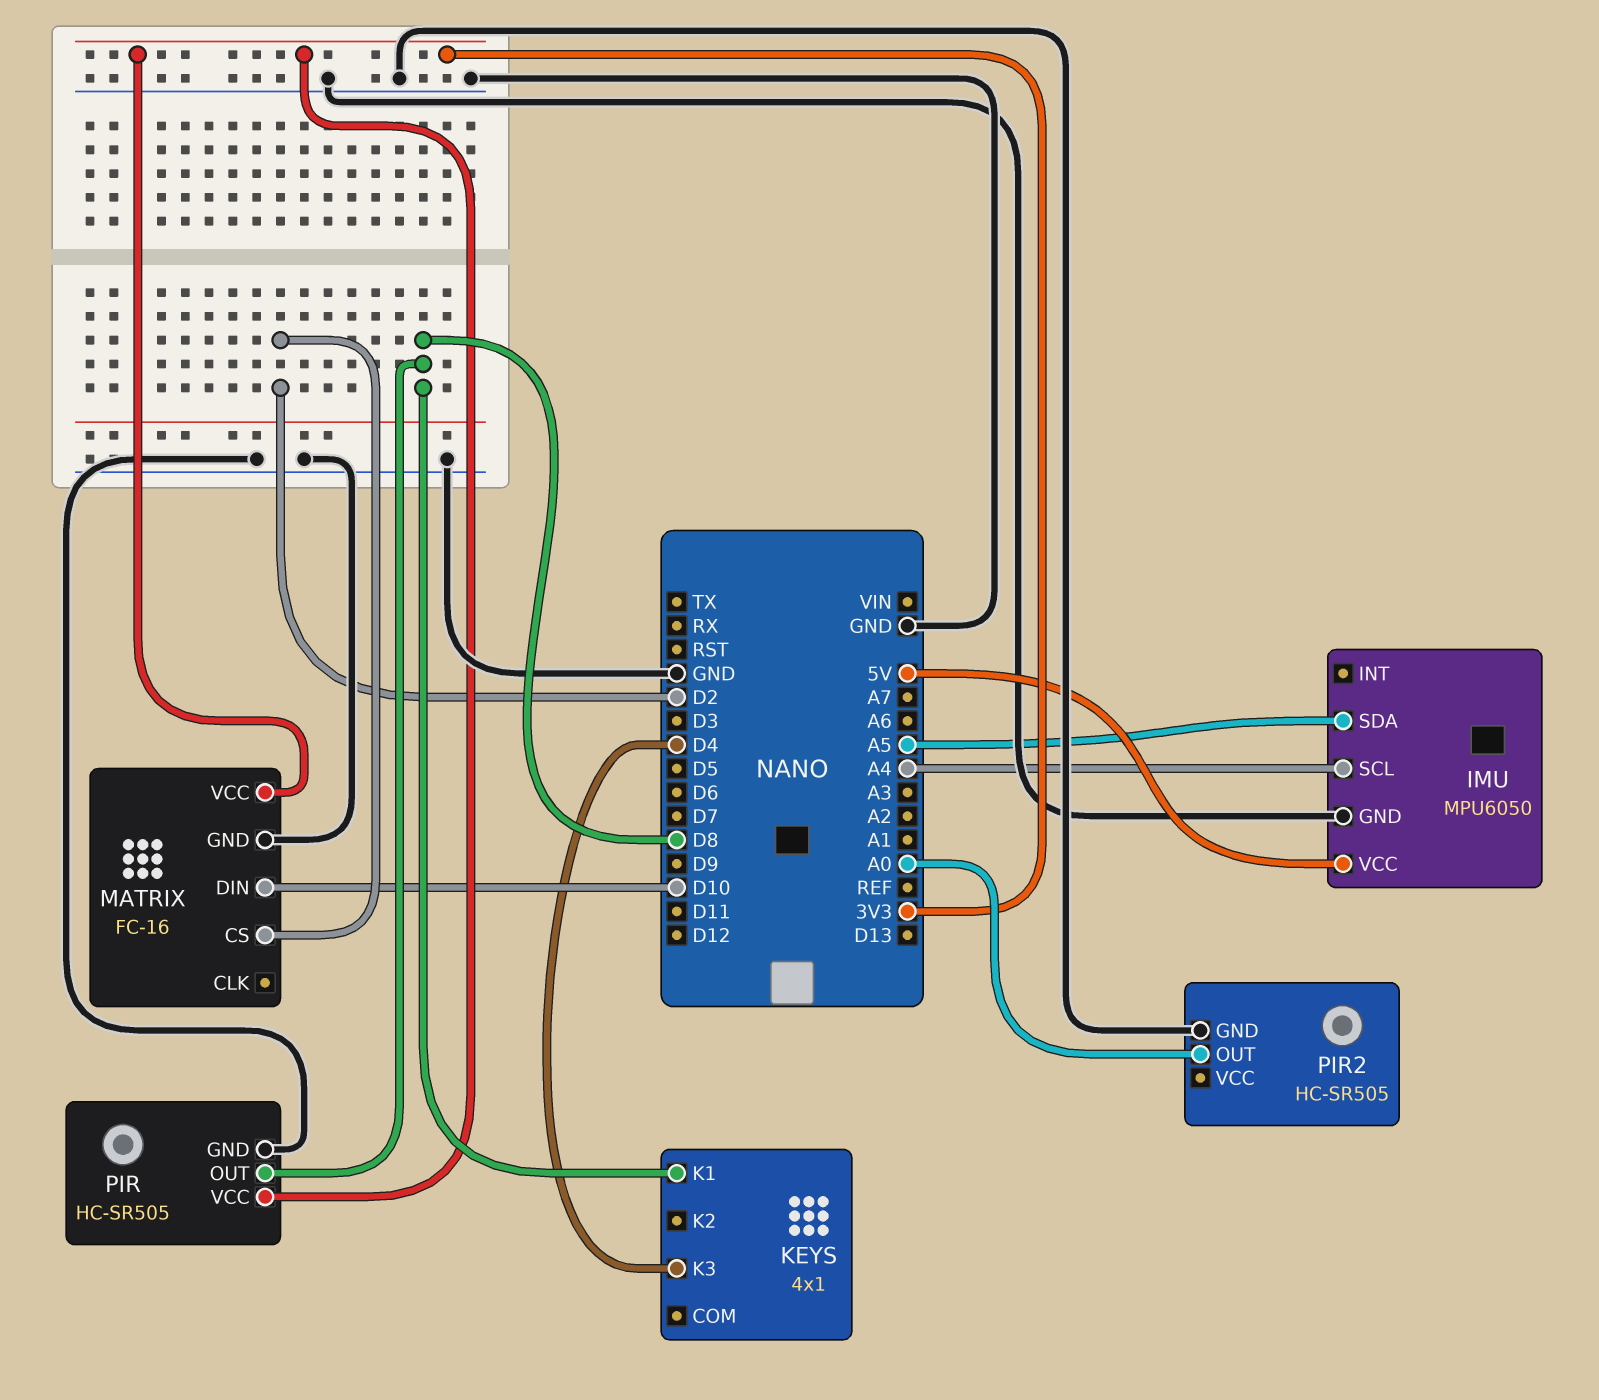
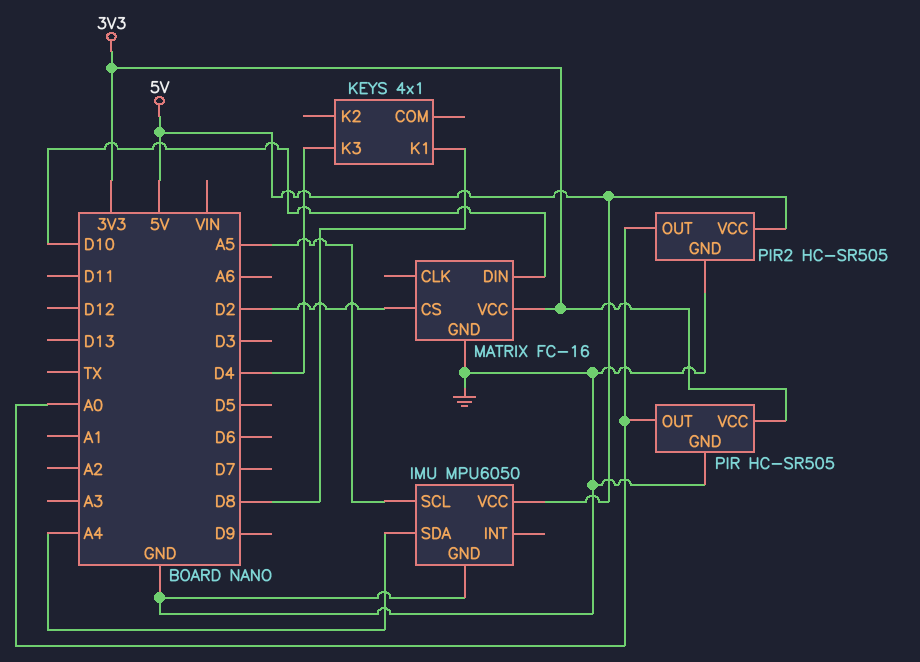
IMU pin SCL: A4 -> A5
IMU pin SDA: A5 -> A4
PIR pin OUT: D8 -> A0
PIR2 pin VCC: none -> 5V

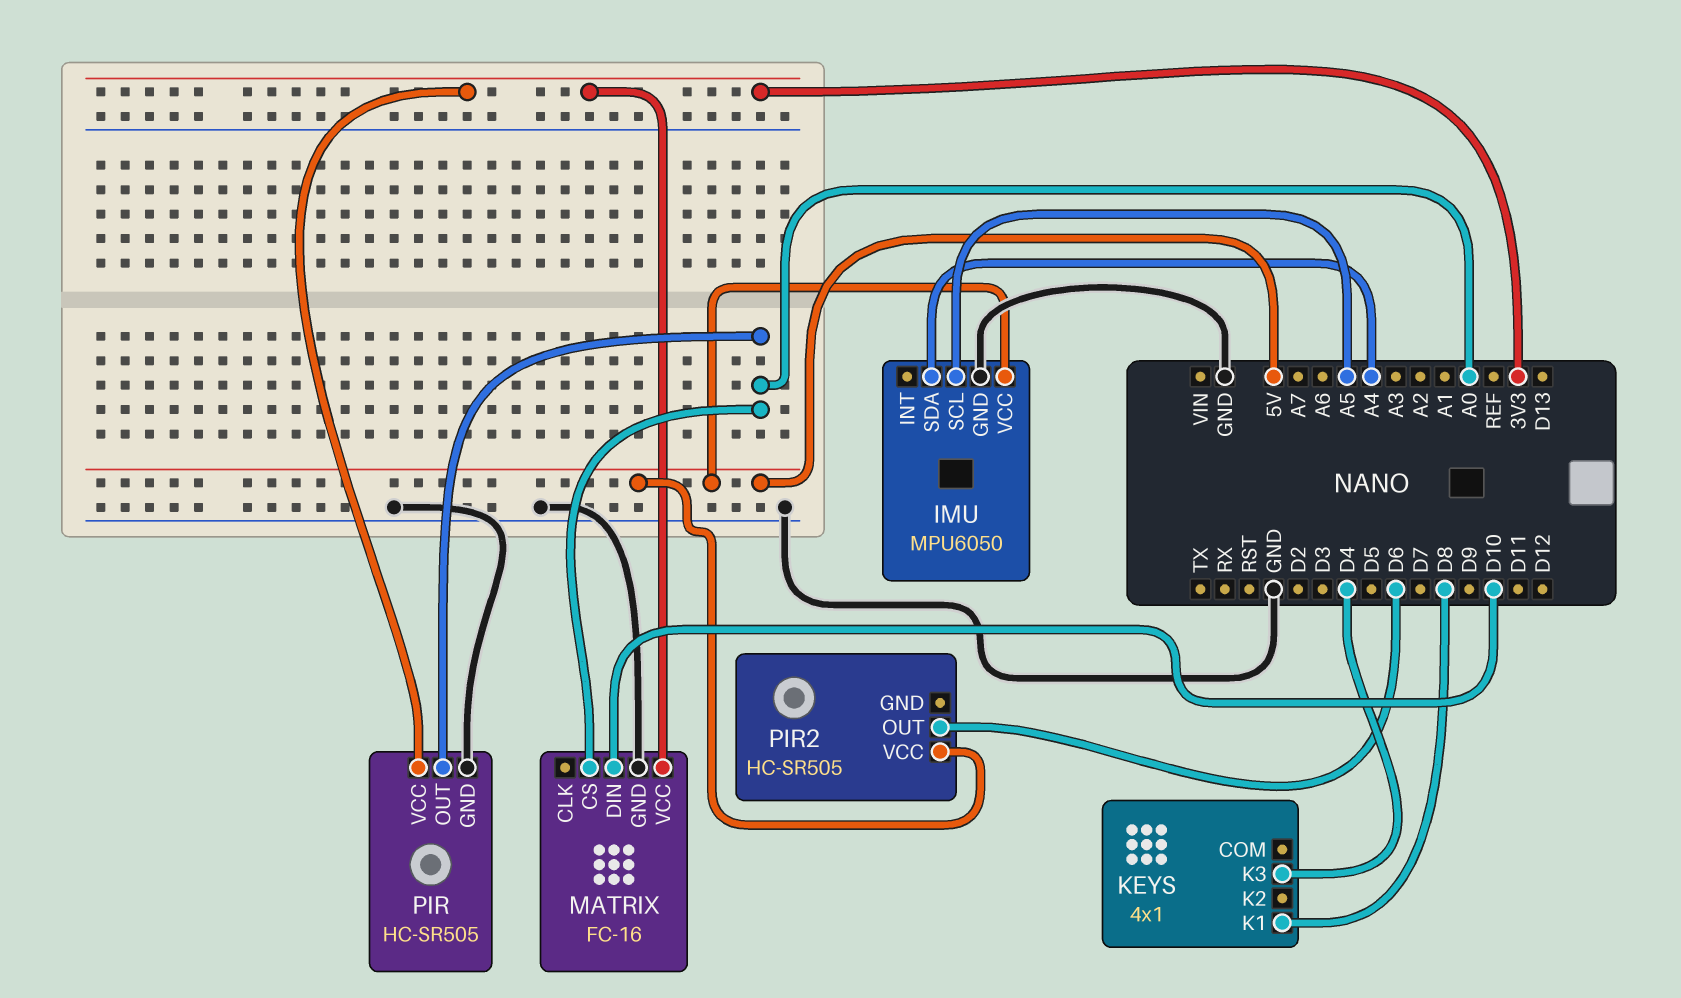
MATRIX pin CS: D2 -> A0
PIR2 pin GND: GND -> none
PIR2 pin OUT: A0 -> D6

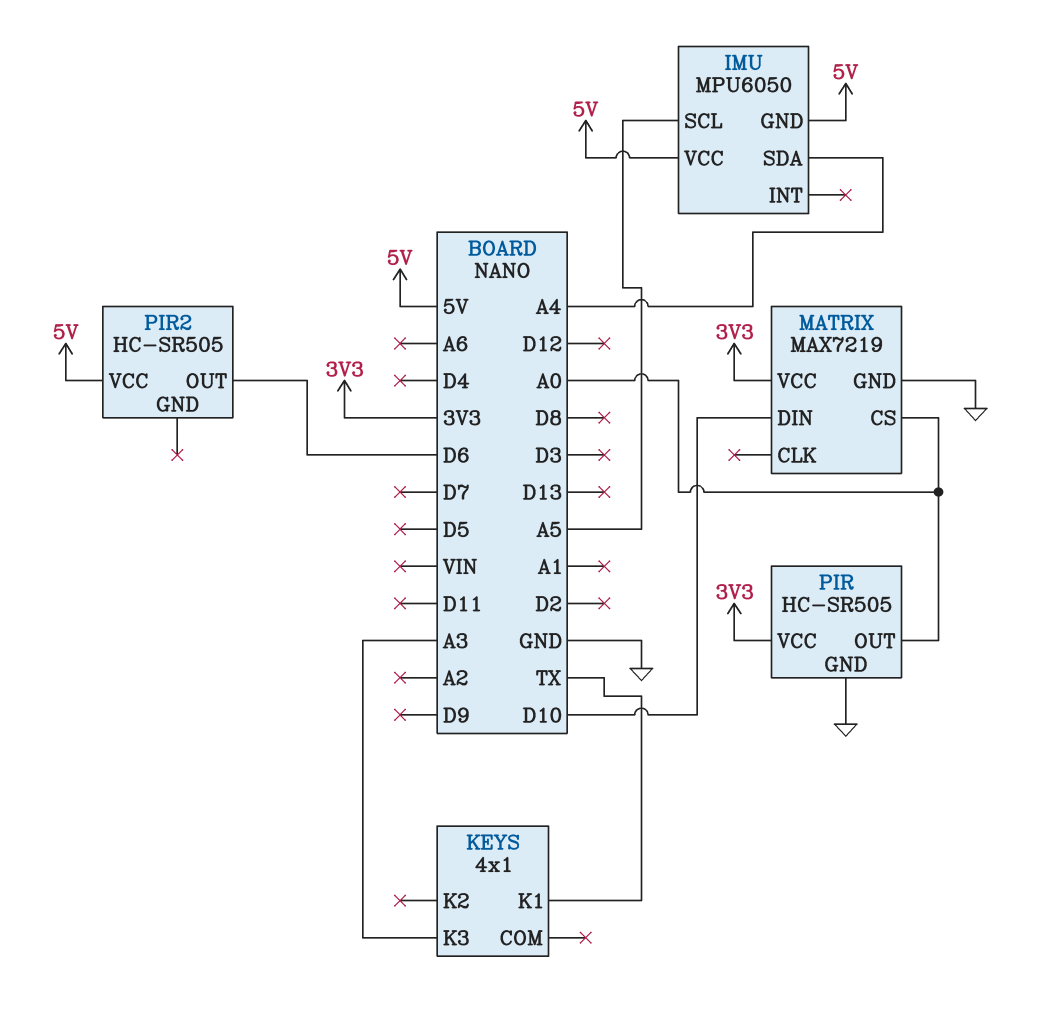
IMU pin GND: GND -> 5V
KEYS pin K1: D8 -> TX
KEYS pin K3: D4 -> A3
MATRIX: FC-16 -> MAX7219

